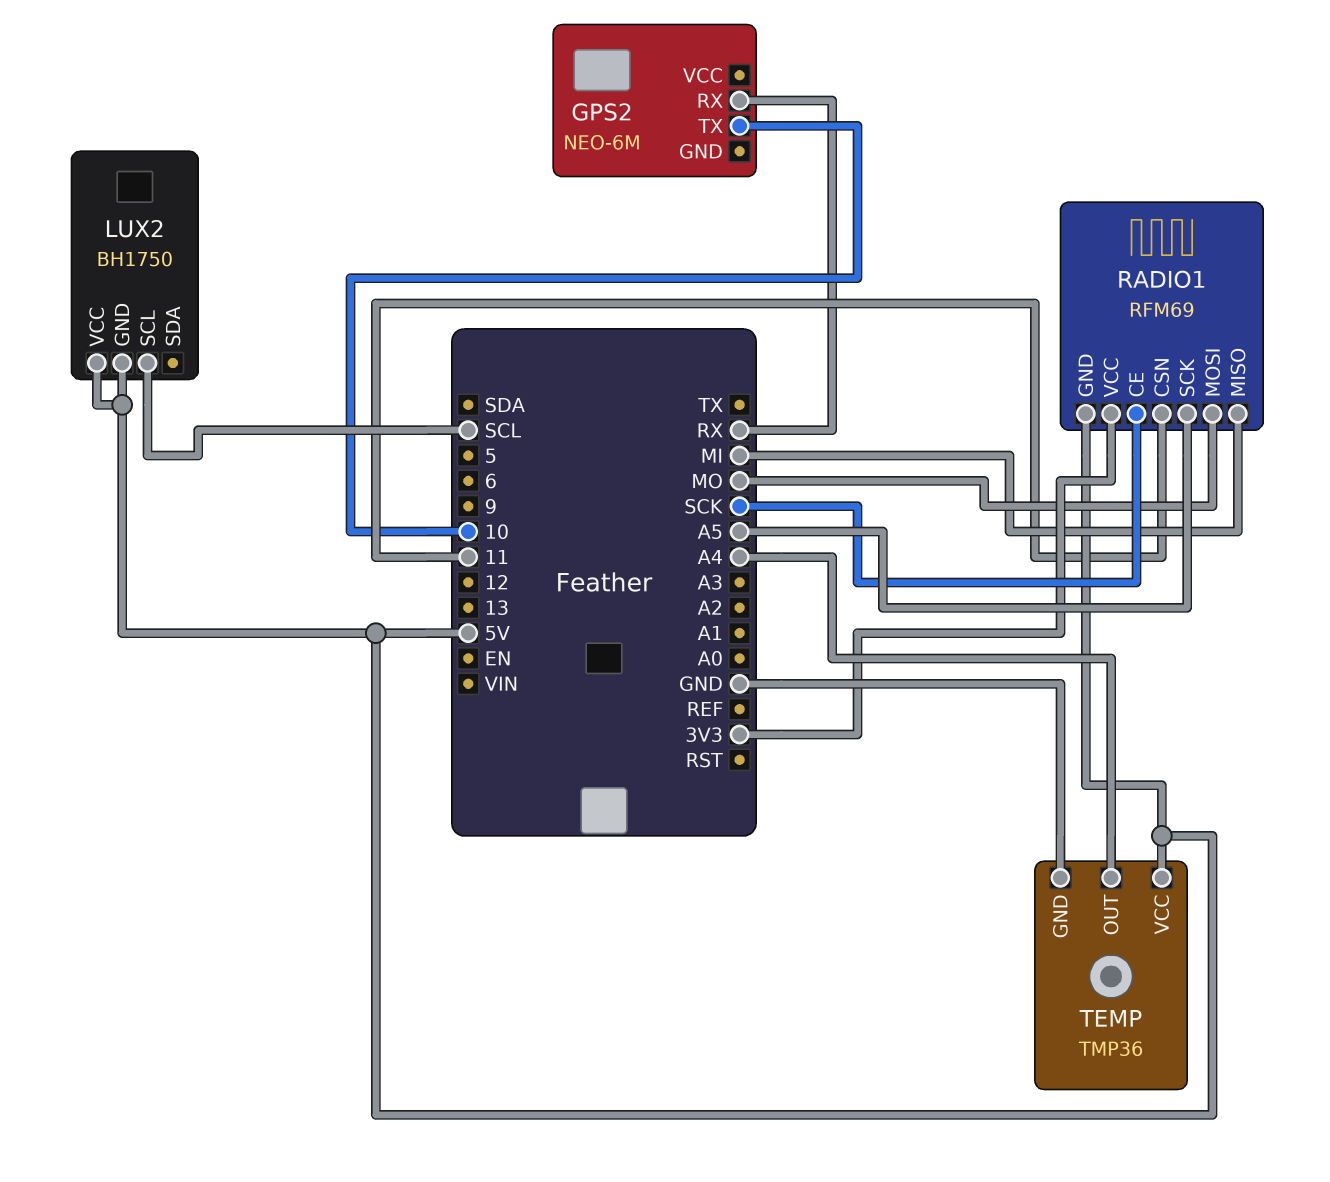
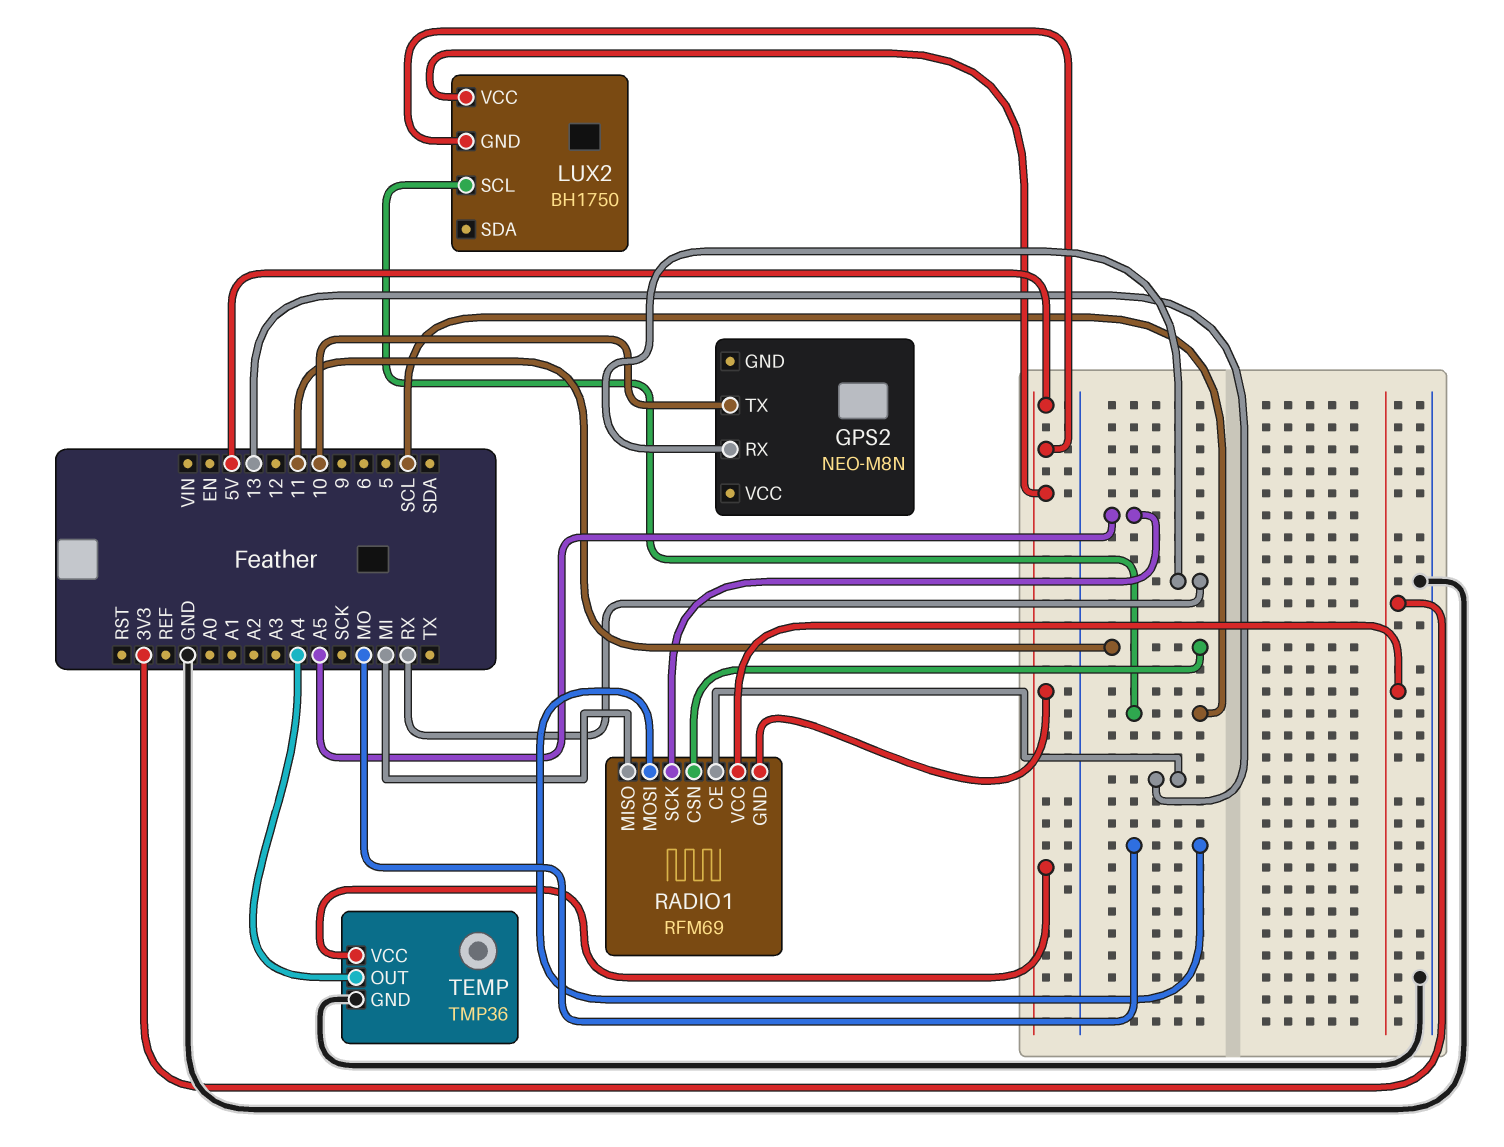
GPS2: NEO-6M -> NEO-M8N
RADIO1 pin CE: SCK -> 13

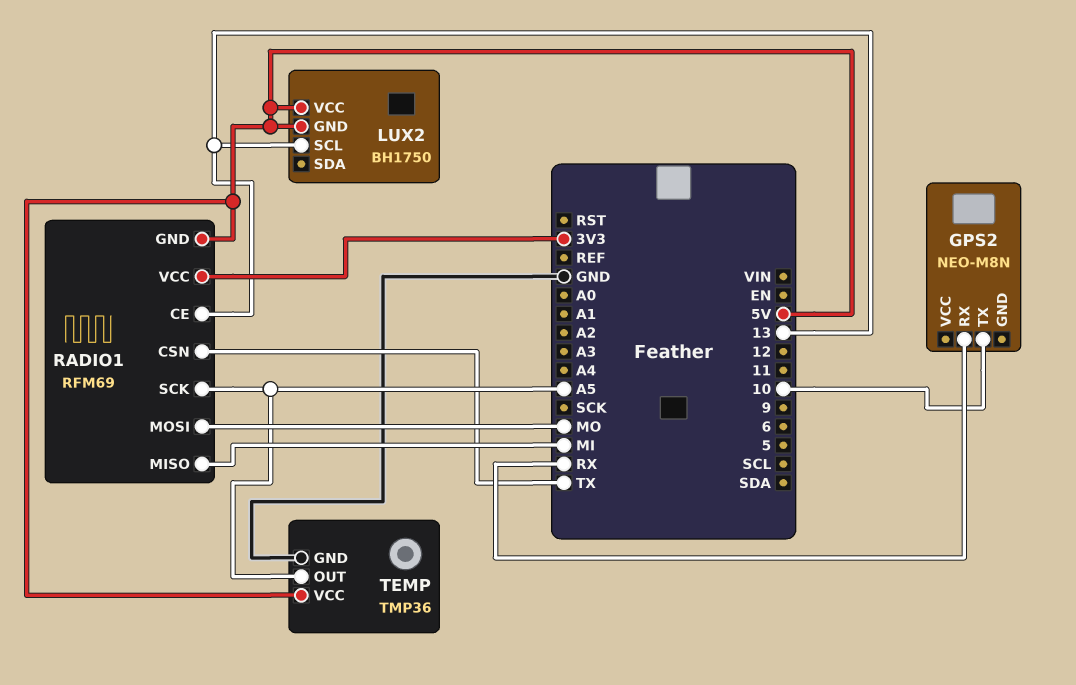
LUX2 pin SCL: SCL -> 13
RADIO1 pin CSN: 11 -> TX
TEMP pin OUT: A4 -> A5

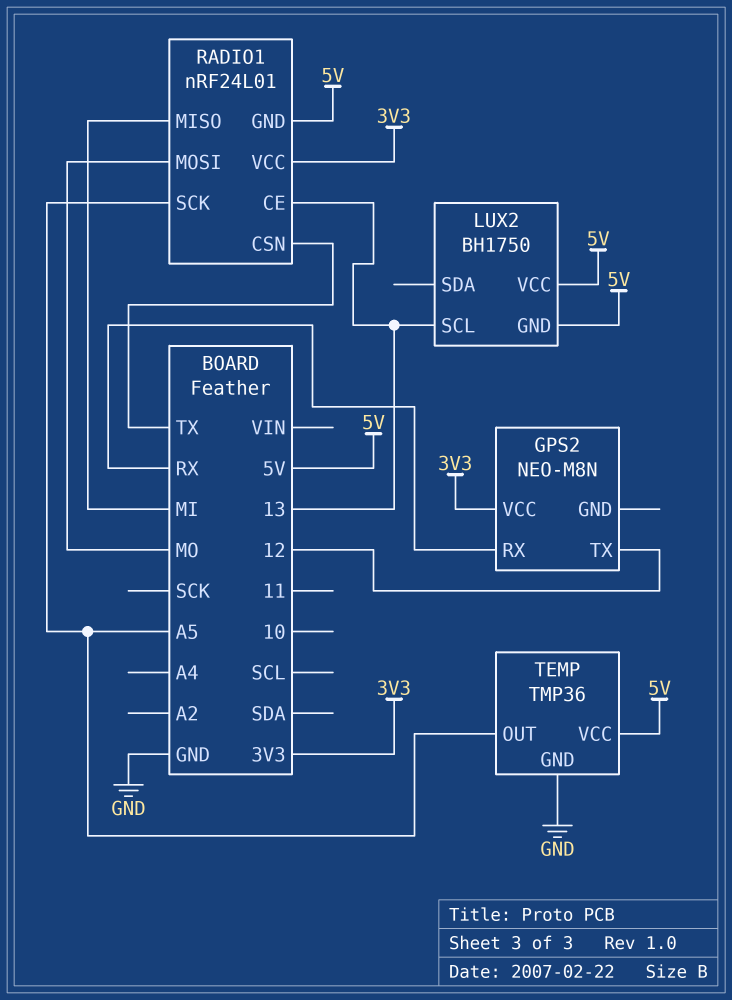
GPS2 pin TX: 10 -> 12
GPS2 pin VCC: none -> 3V3
RADIO1: RFM69 -> nRF24L01

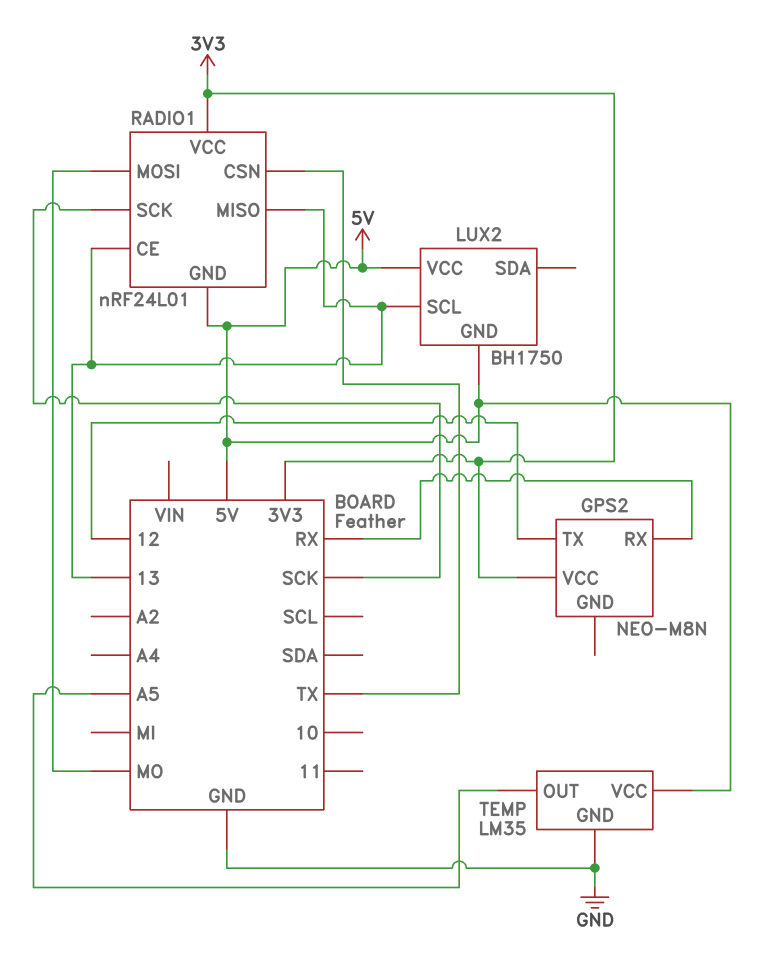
RADIO1 pin MISO: MI -> 13
RADIO1 pin SCK: A5 -> SCK
TEMP: TMP36 -> LM35

